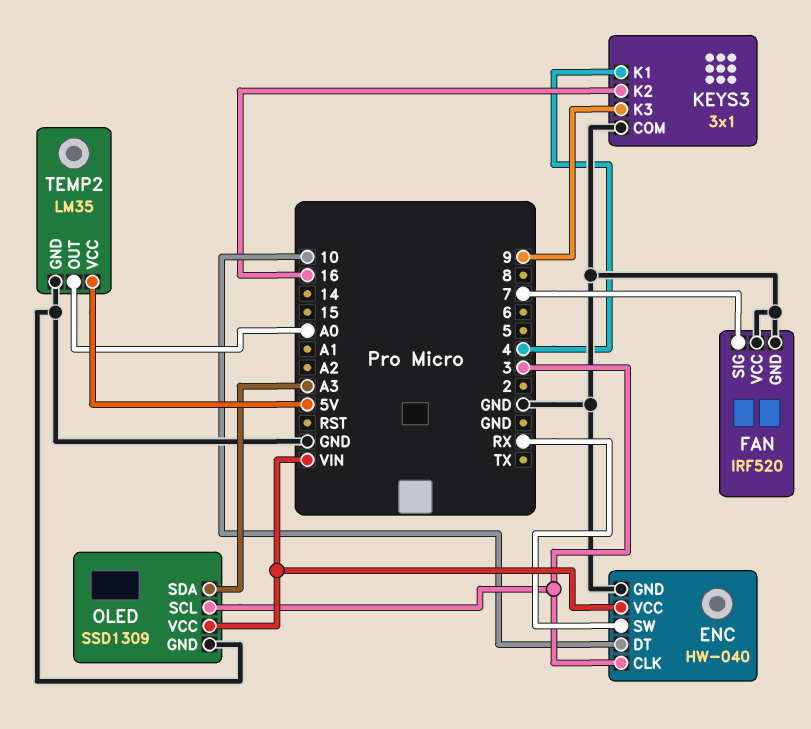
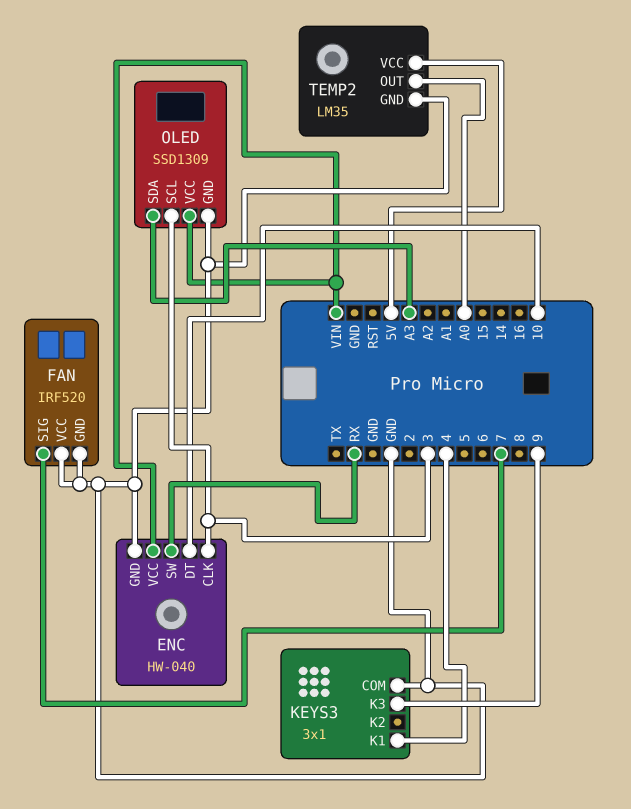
KEYS3 pin K2: 16 -> none

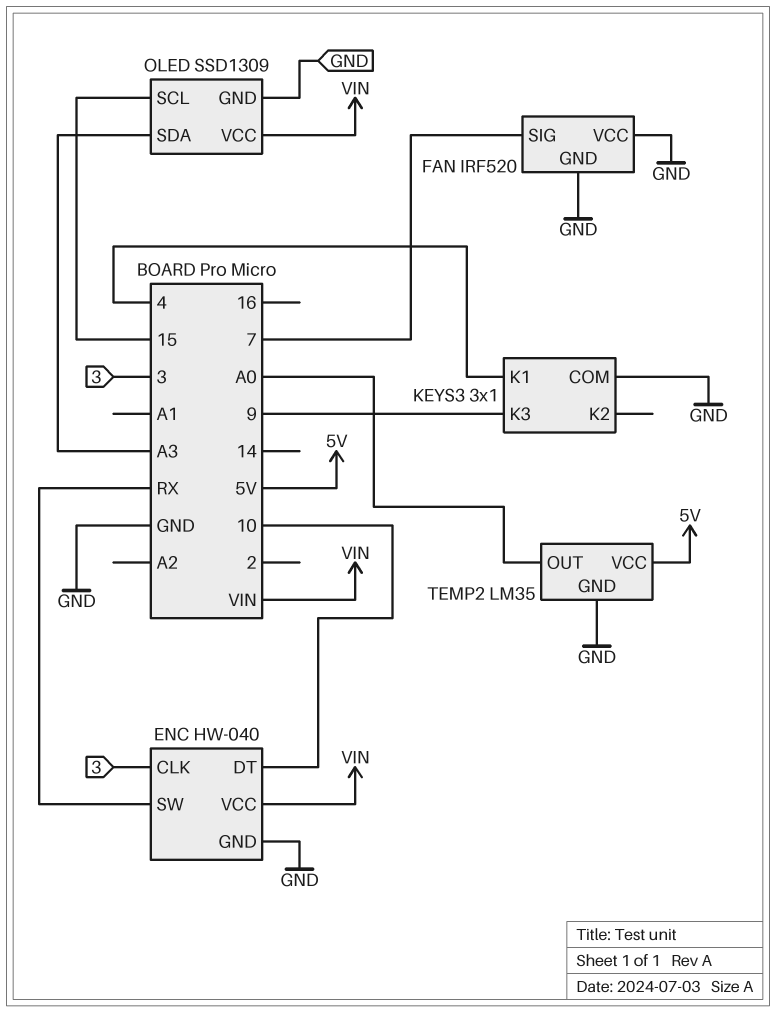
OLED pin SCL: 3 -> 15

